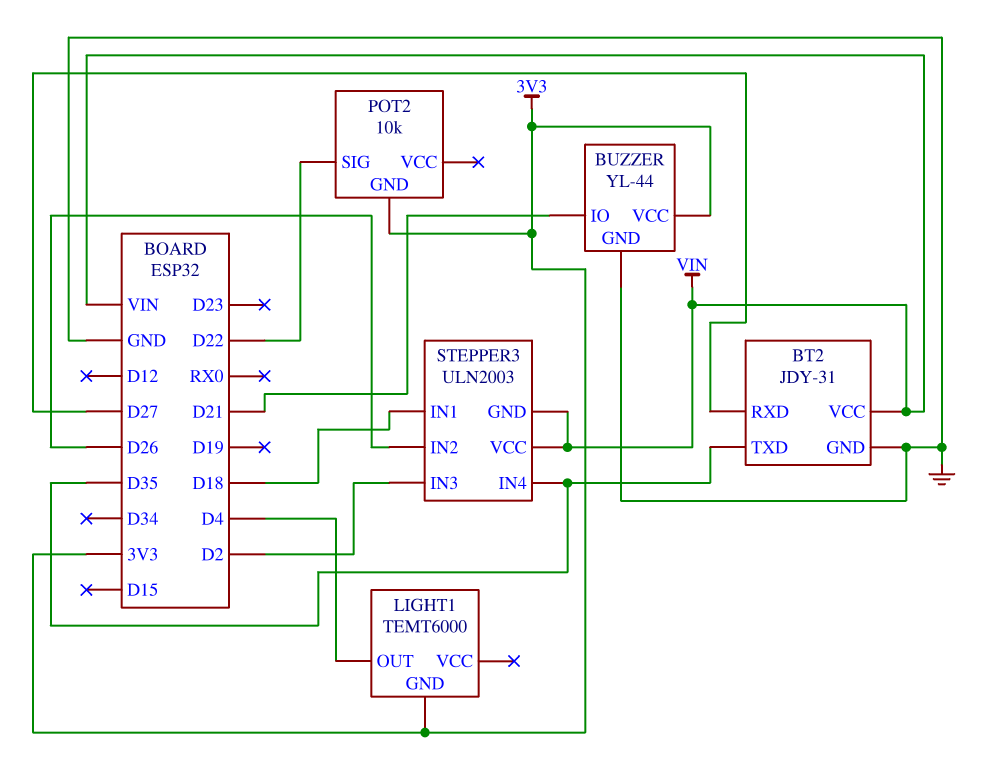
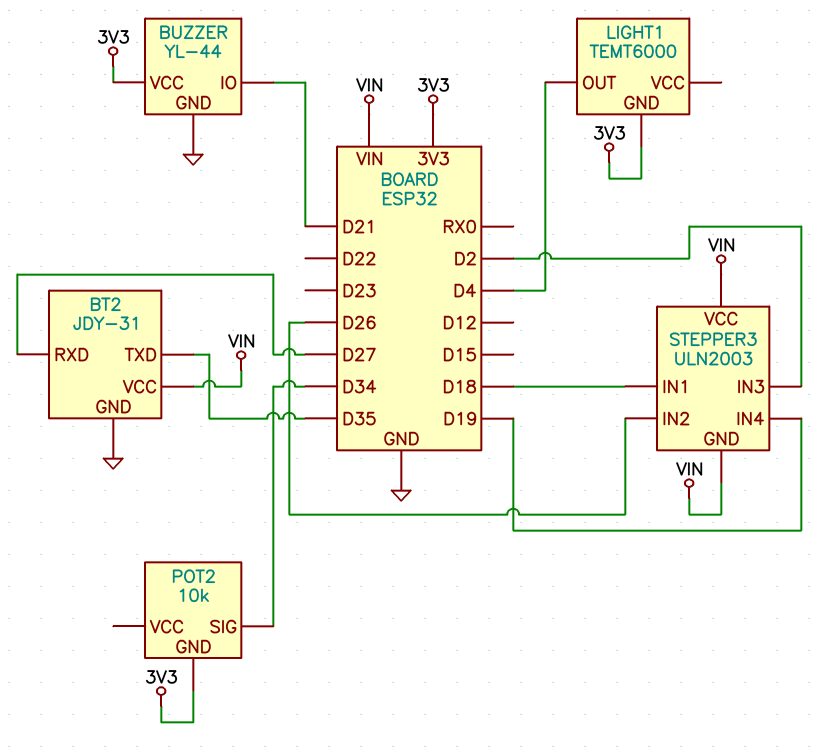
POT2 pin SIG: D22 -> D34
STEPPER3 pin IN4: D35 -> D19

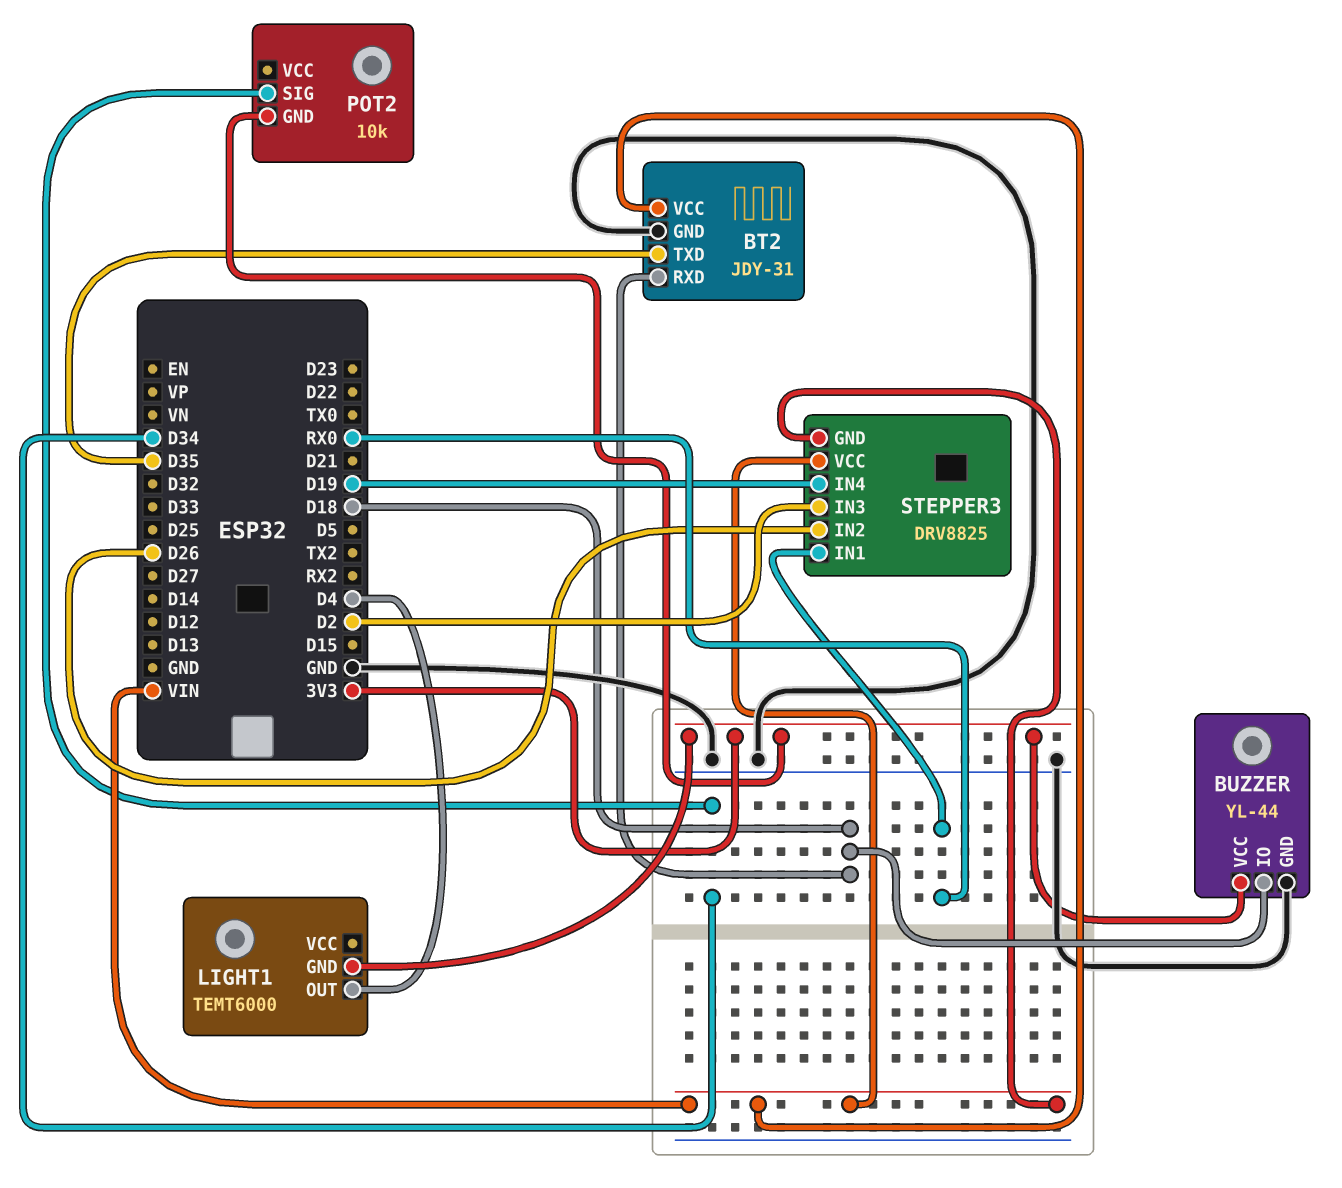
BT2 pin RXD: D27 -> D18
BUZZER pin IO: D21 -> D18
STEPPER3: ULN2003 -> DRV8825
STEPPER3 pin IN1: D18 -> RX0

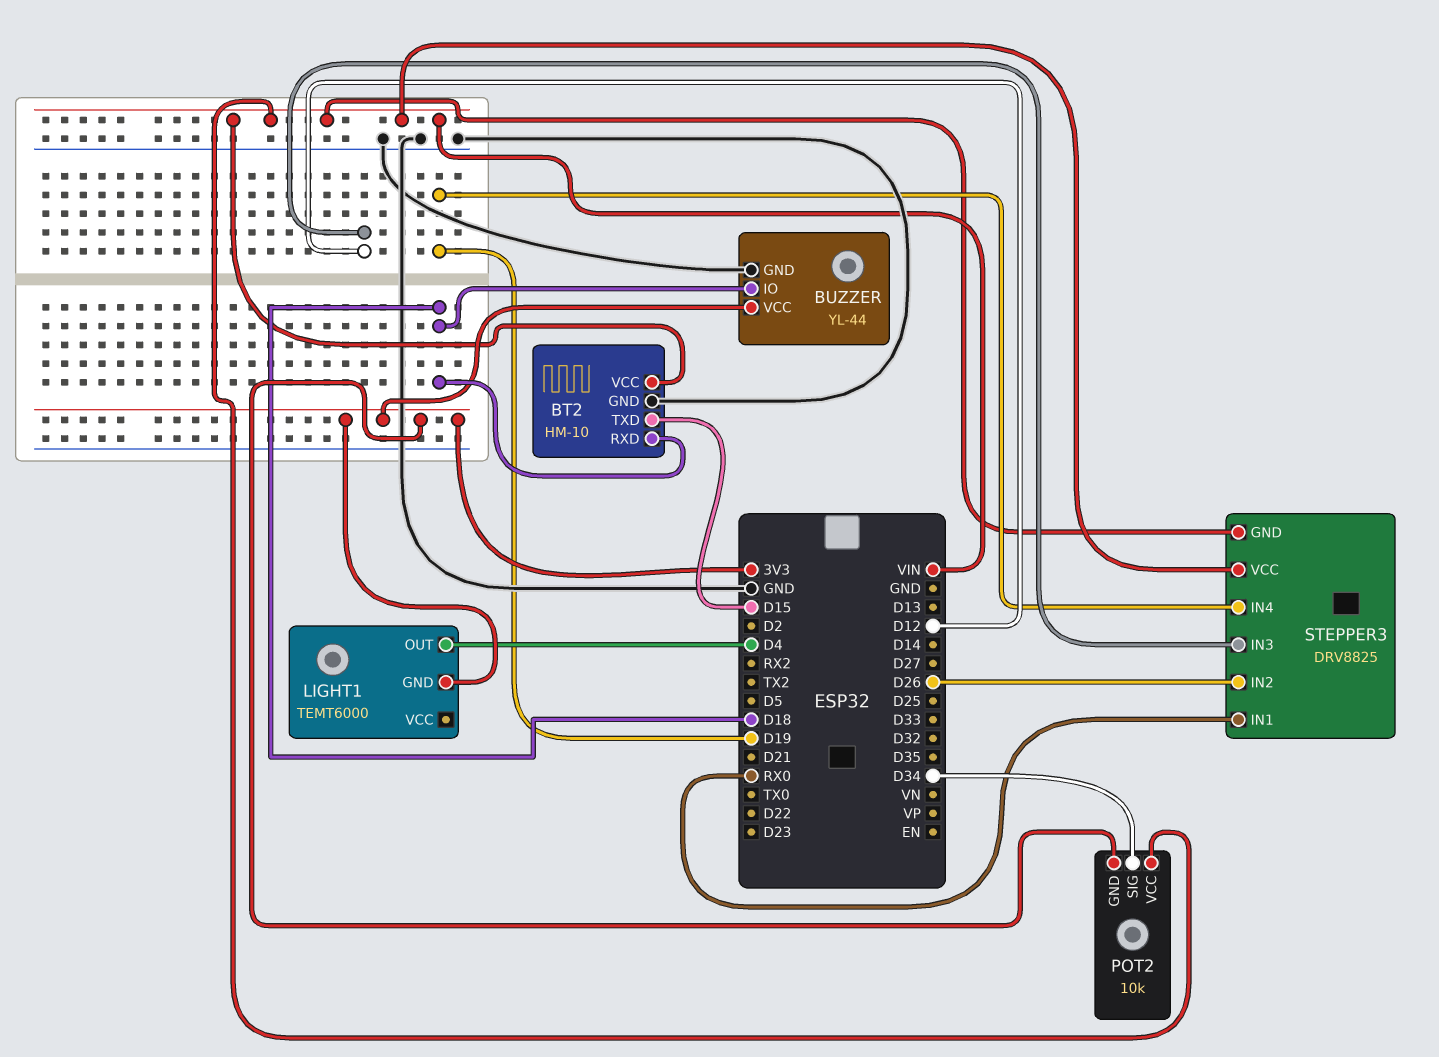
BT2: JDY-31 -> HM-10
BT2 pin TXD: D35 -> D15
POT2 pin VCC: none -> VIN
STEPPER3 pin IN3: D2 -> D12

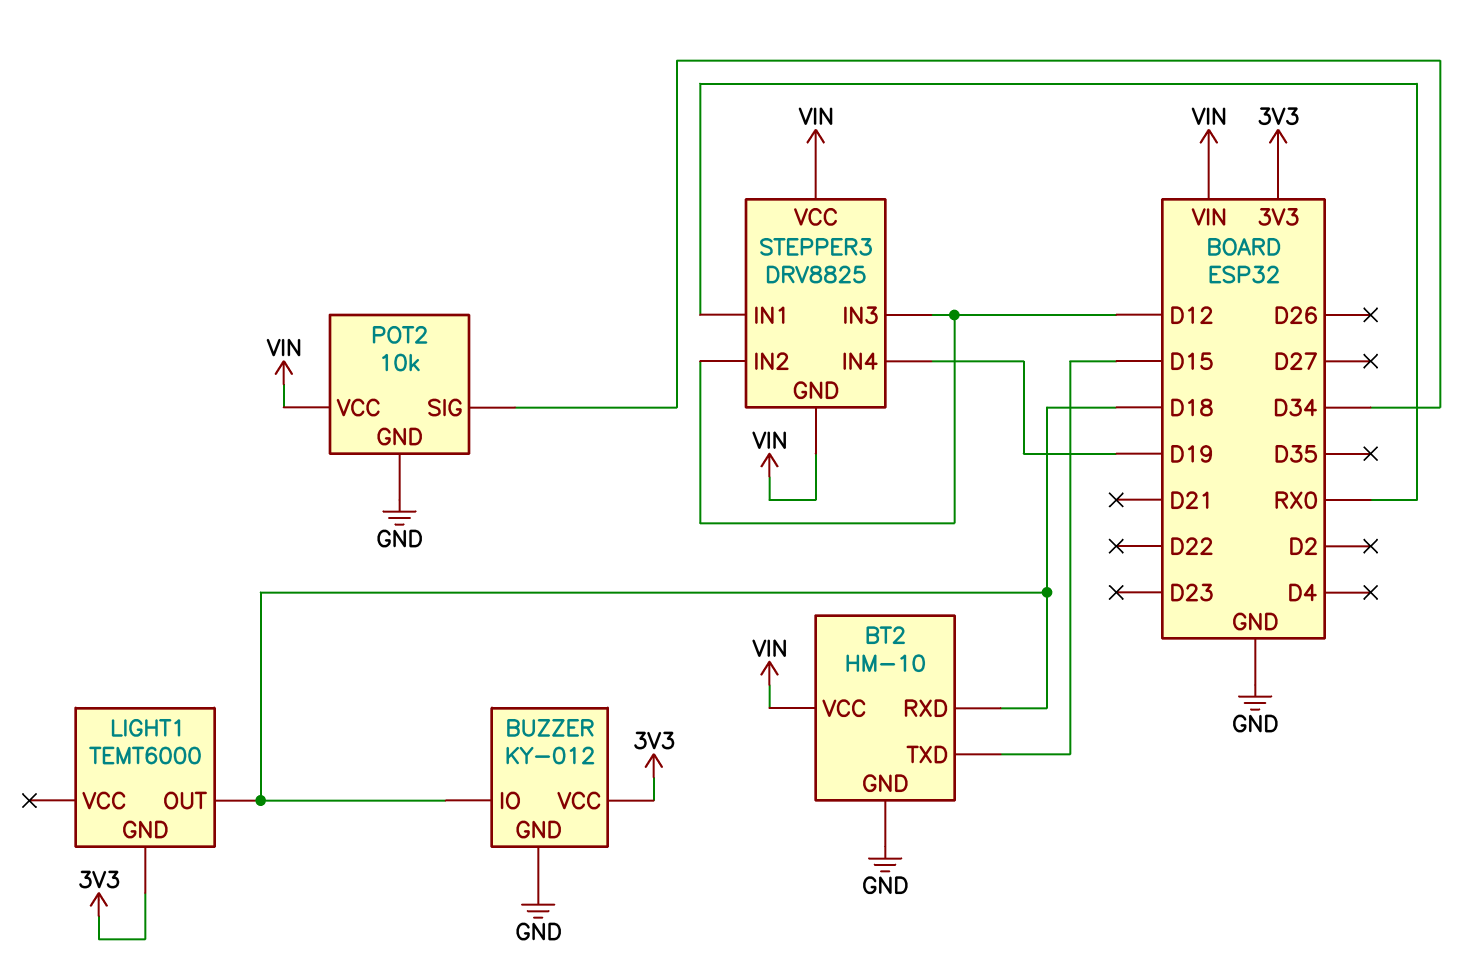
BUZZER: YL-44 -> KY-012
LIGHT1 pin OUT: D4 -> D18
POT2 pin GND: 3V3 -> GND
STEPPER3 pin IN2: D26 -> D12

